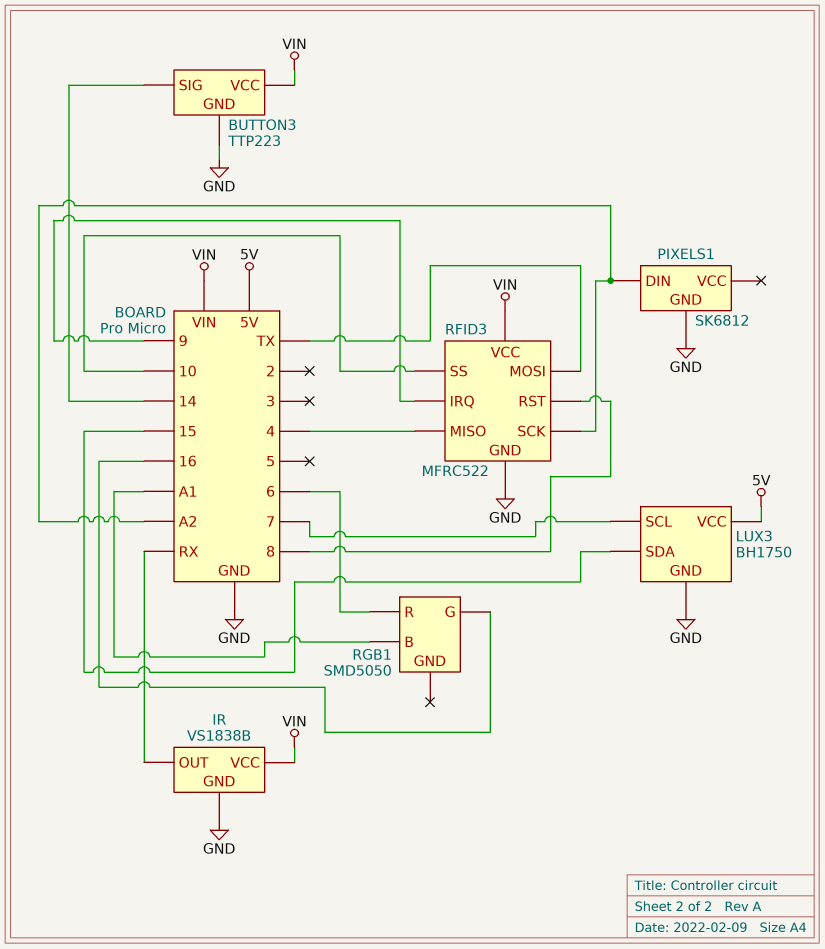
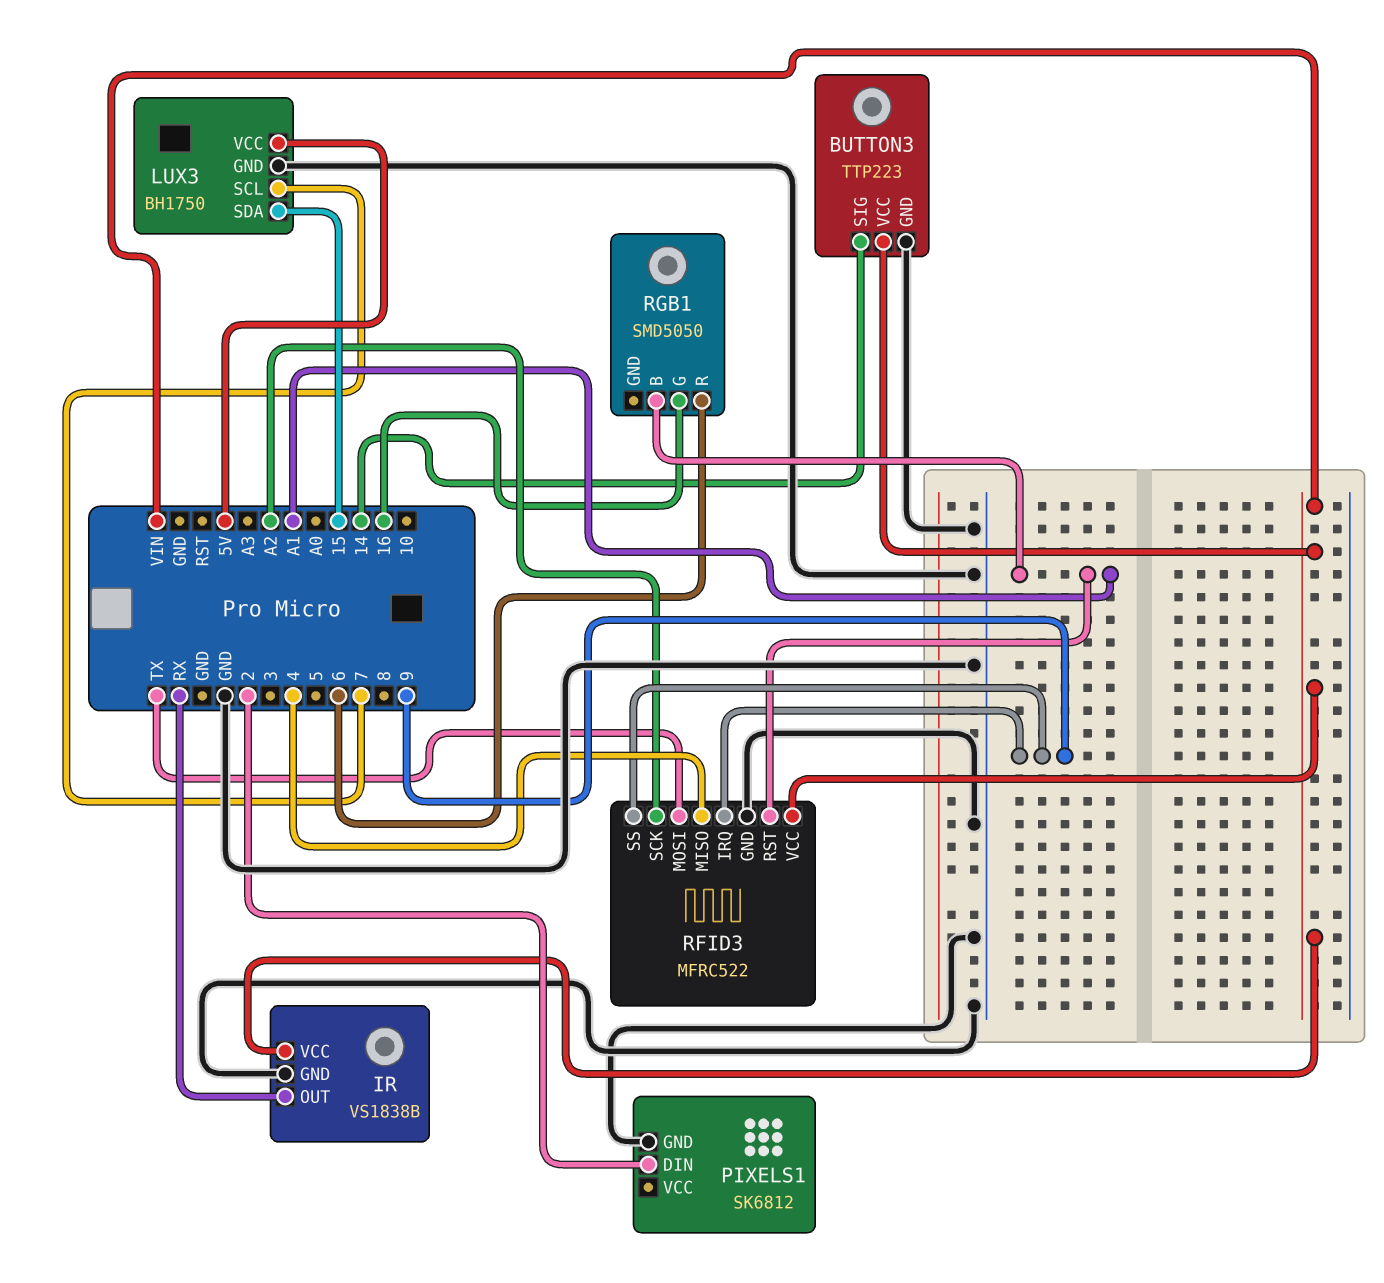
PIXELS1 pin DIN: A2 -> 2
RFID3 pin RST: 8 -> A1
RFID3 pin SS: 10 -> 9

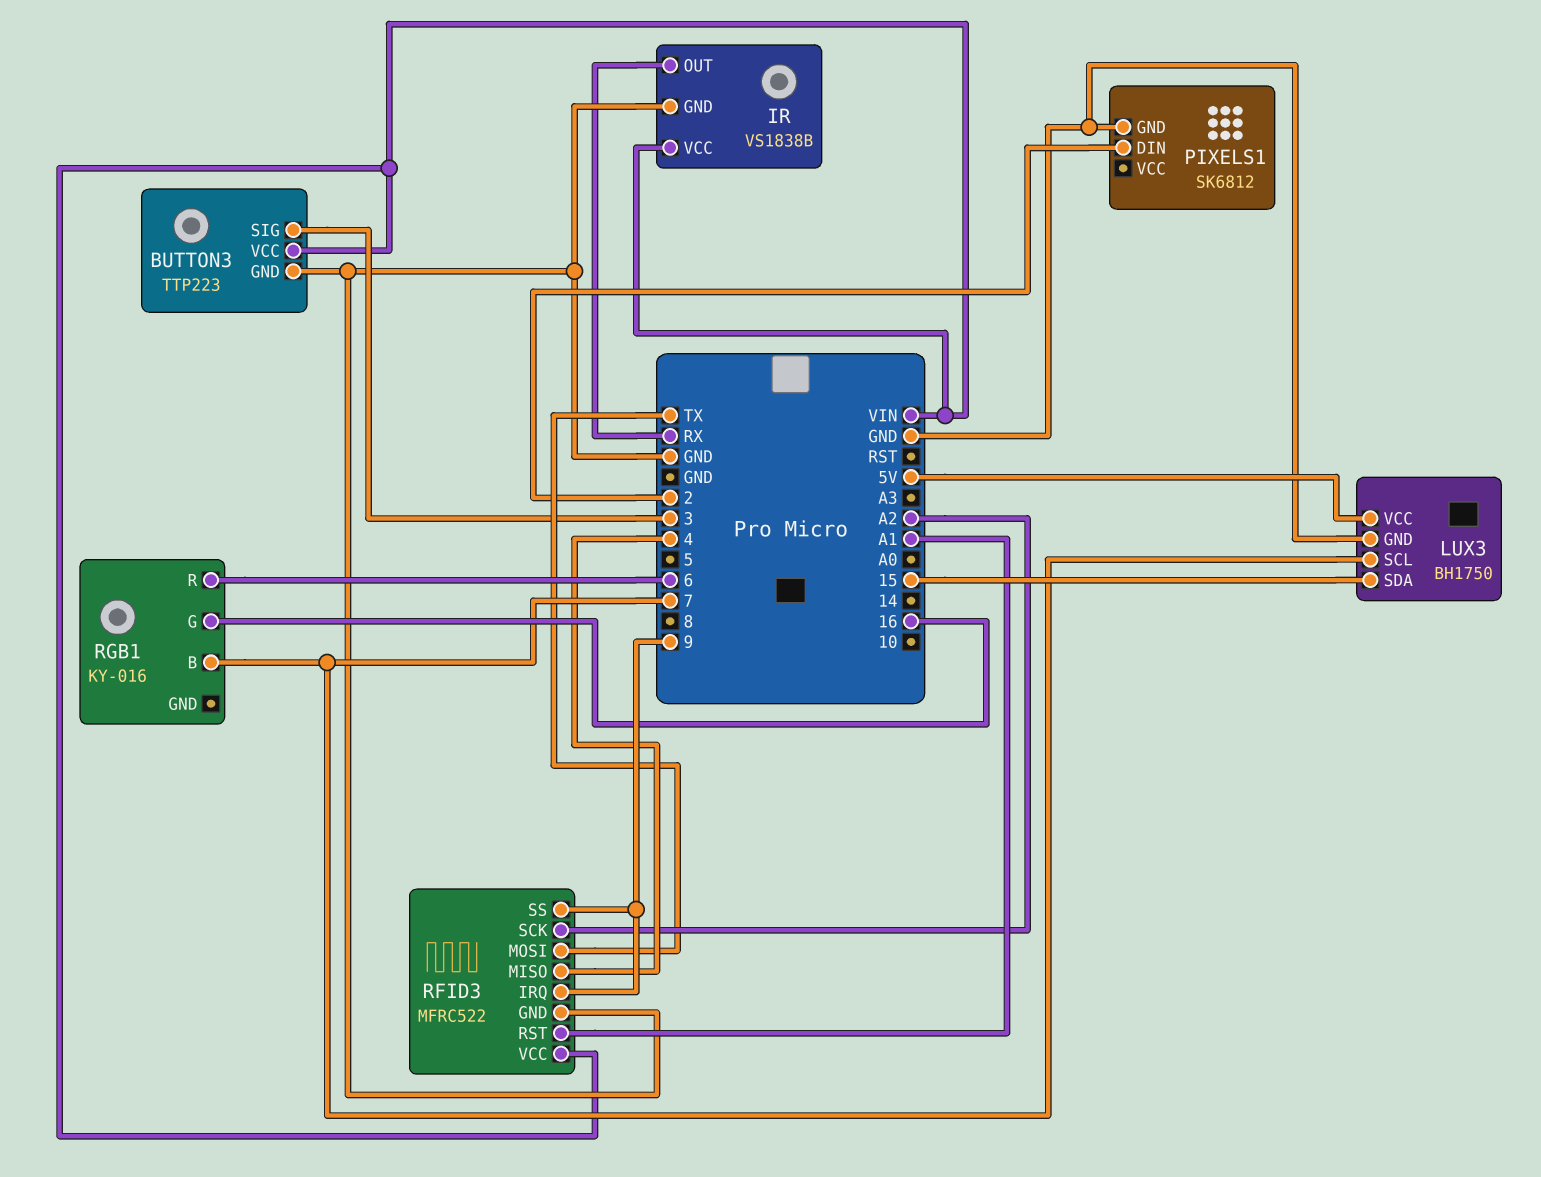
BUTTON3 pin SIG: 14 -> 3
RGB1: SMD5050 -> KY-016
RGB1 pin B: A1 -> 7

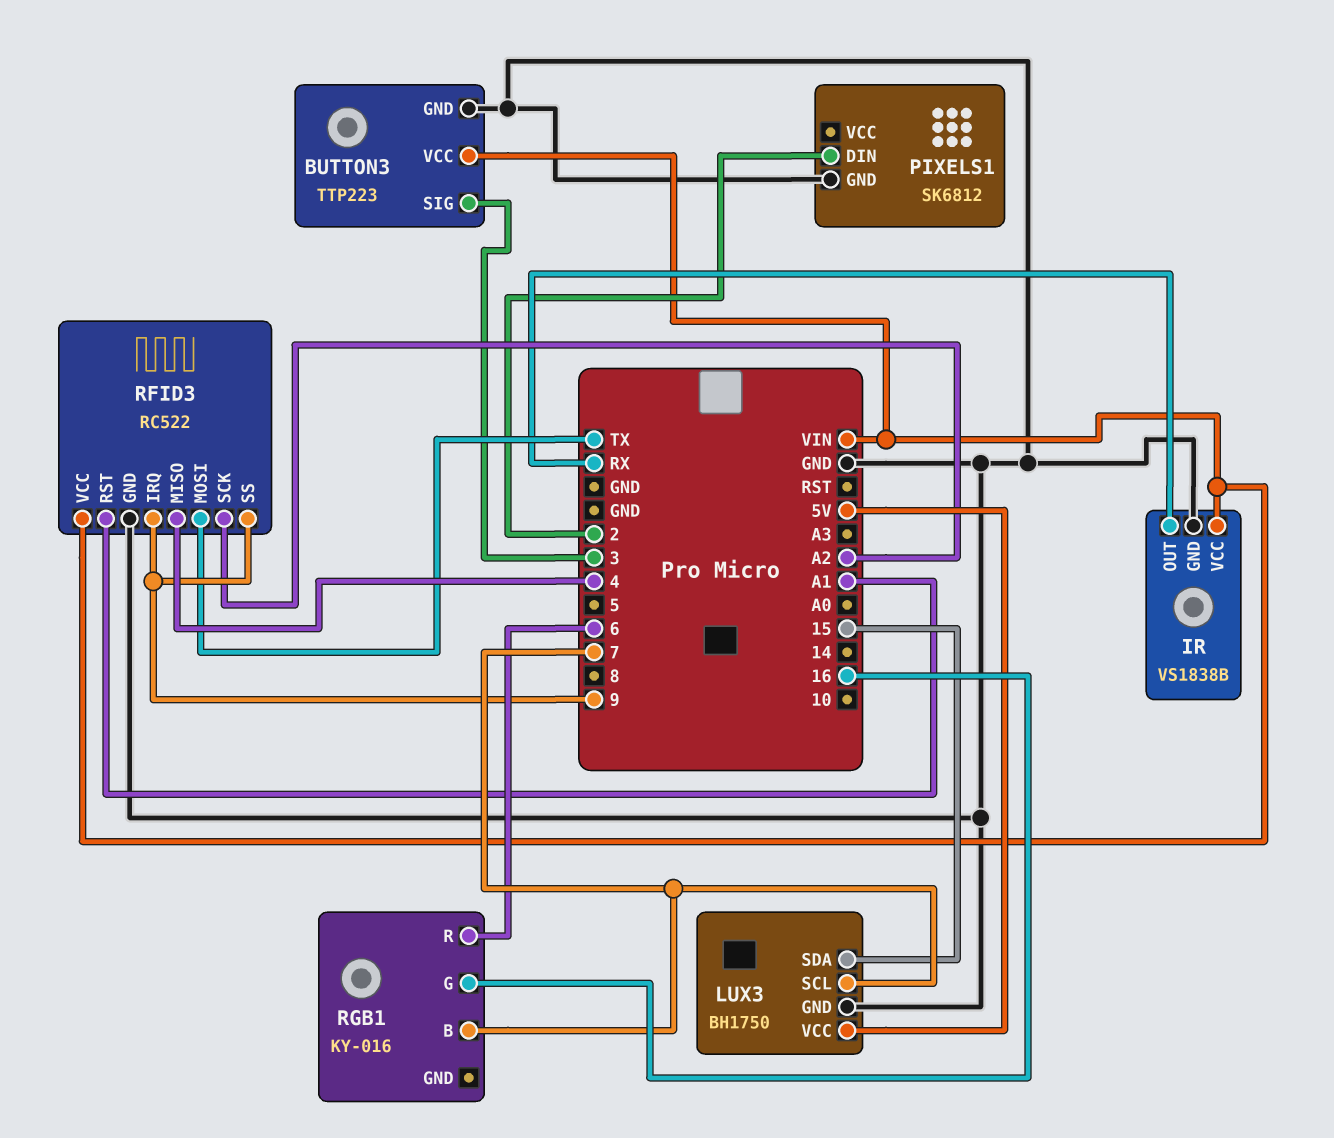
RFID3: MFRC522 -> RC522

